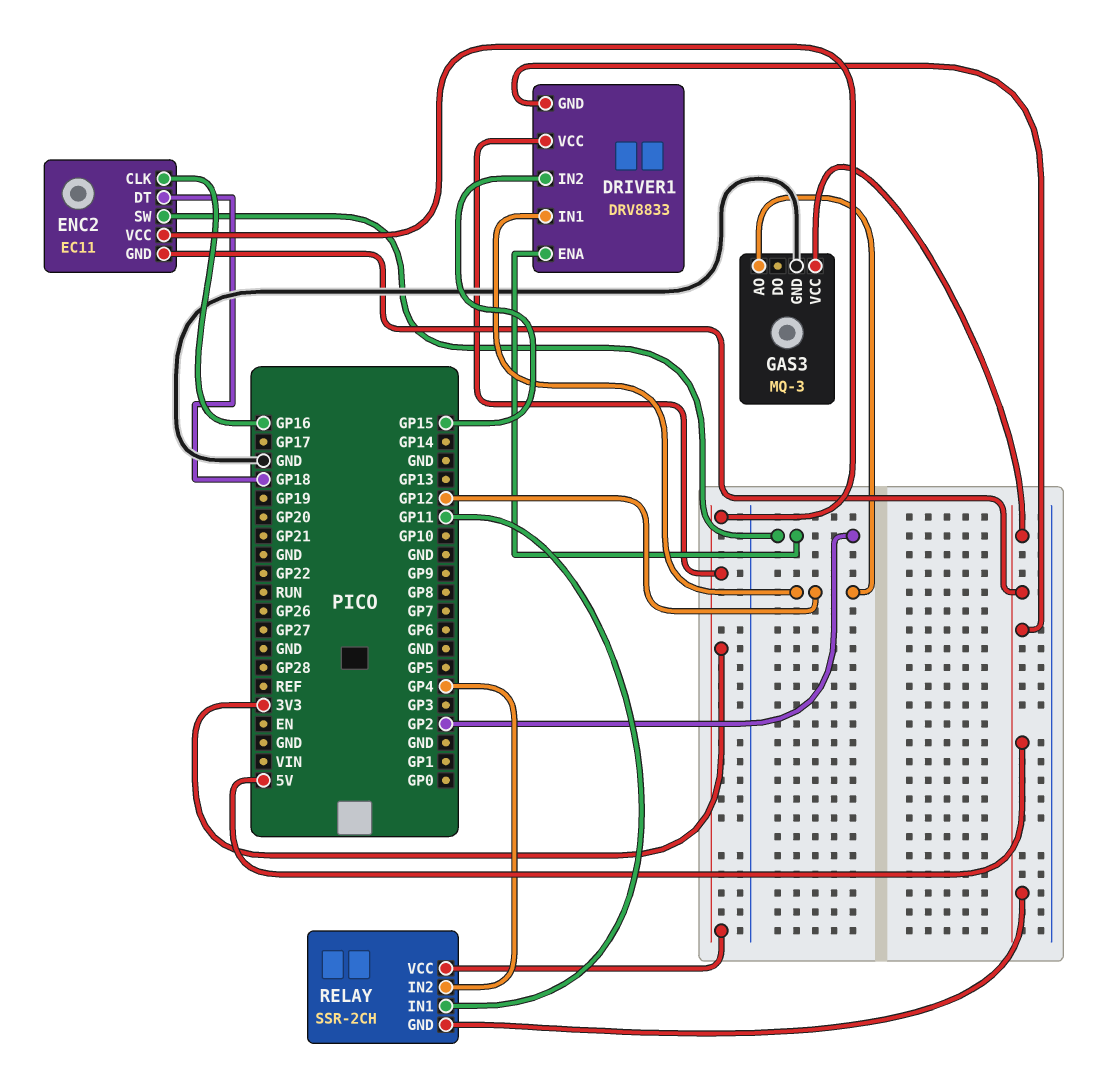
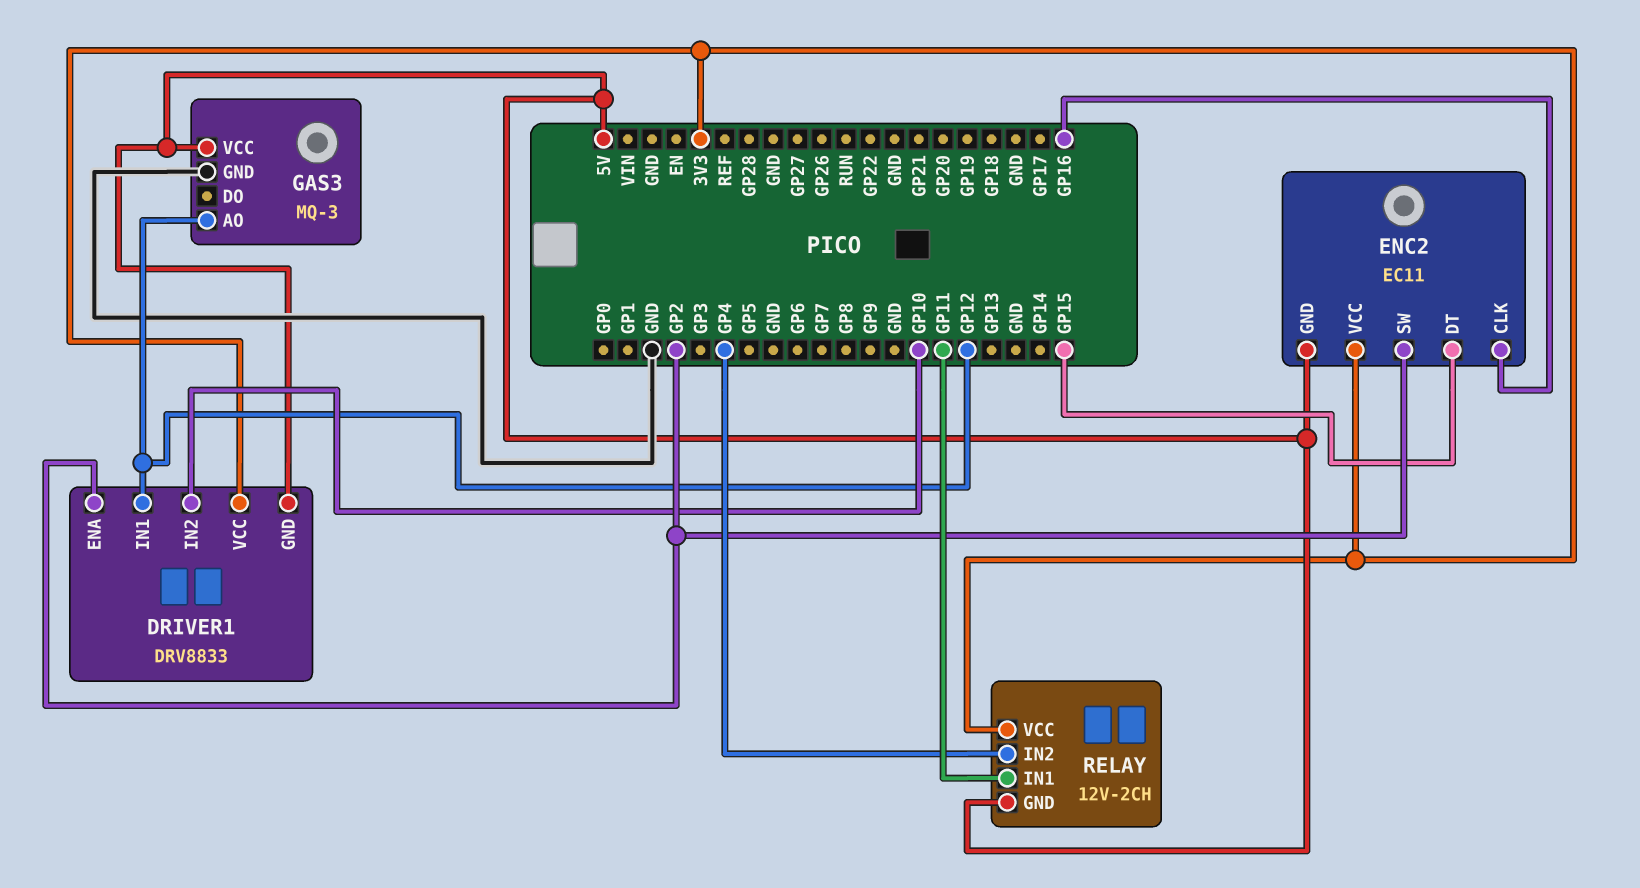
DRIVER1 pin IN2: GP15 -> GP10
ENC2 pin DT: GP18 -> GP15
RELAY: SSR-2CH -> 12V-2CH

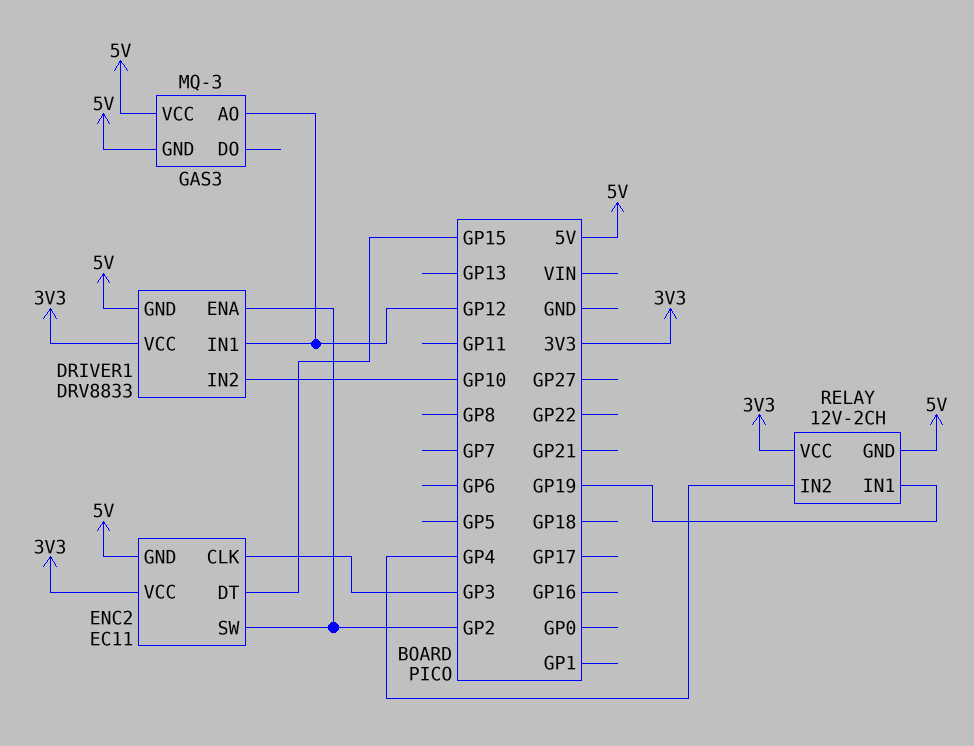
ENC2 pin CLK: GP16 -> GP3
GAS3 pin GND: GND -> 5V
RELAY pin IN1: GP11 -> GP19

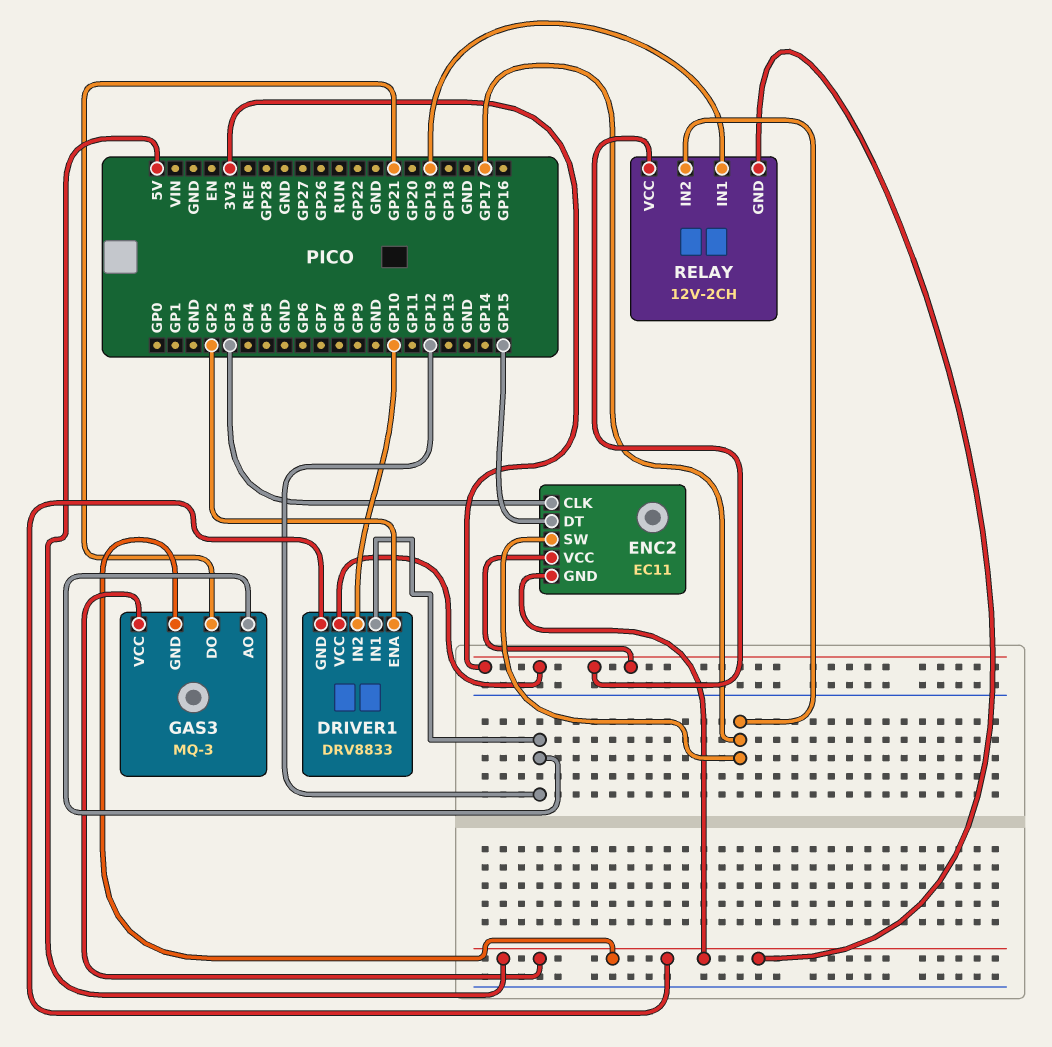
ENC2 pin SW: GP2 -> GP17
GAS3 pin DO: none -> GP21
RELAY pin IN2: GP4 -> GP17

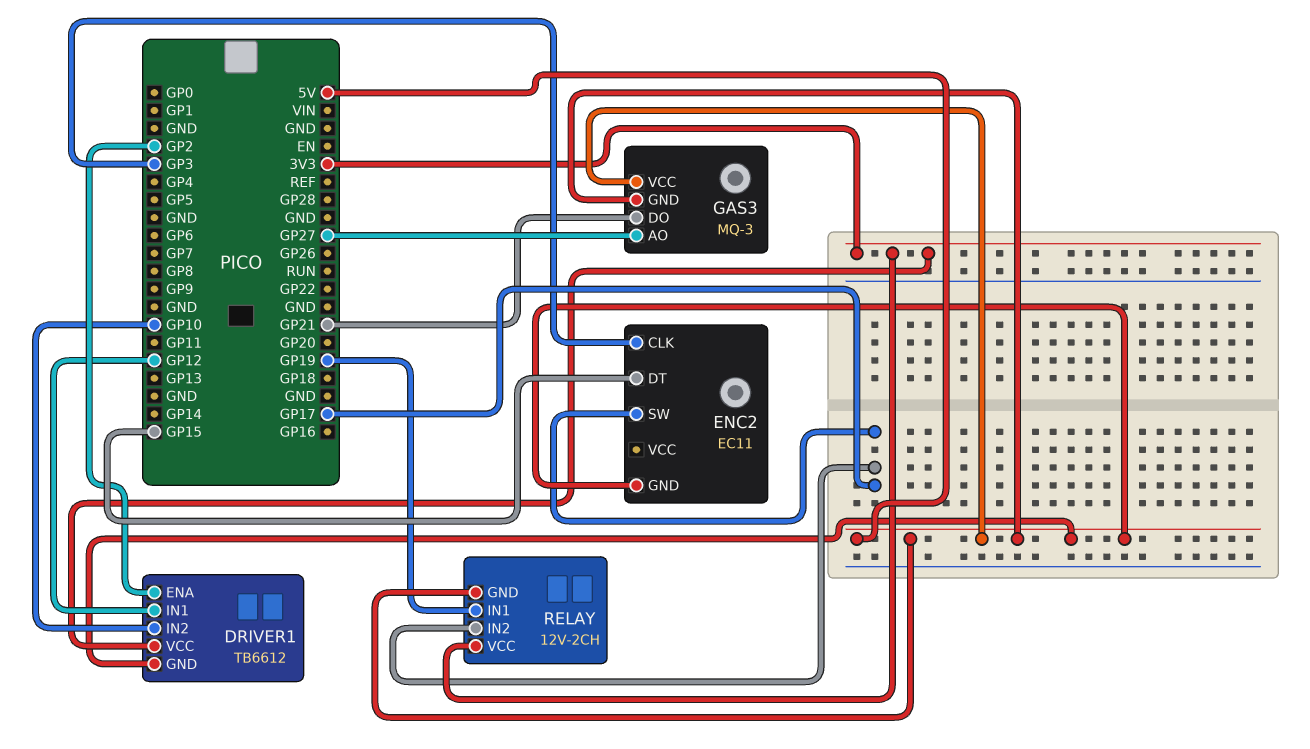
DRIVER1: DRV8833 -> TB6612
ENC2 pin VCC: 3V3 -> none
GAS3 pin AO: GP12 -> GP27

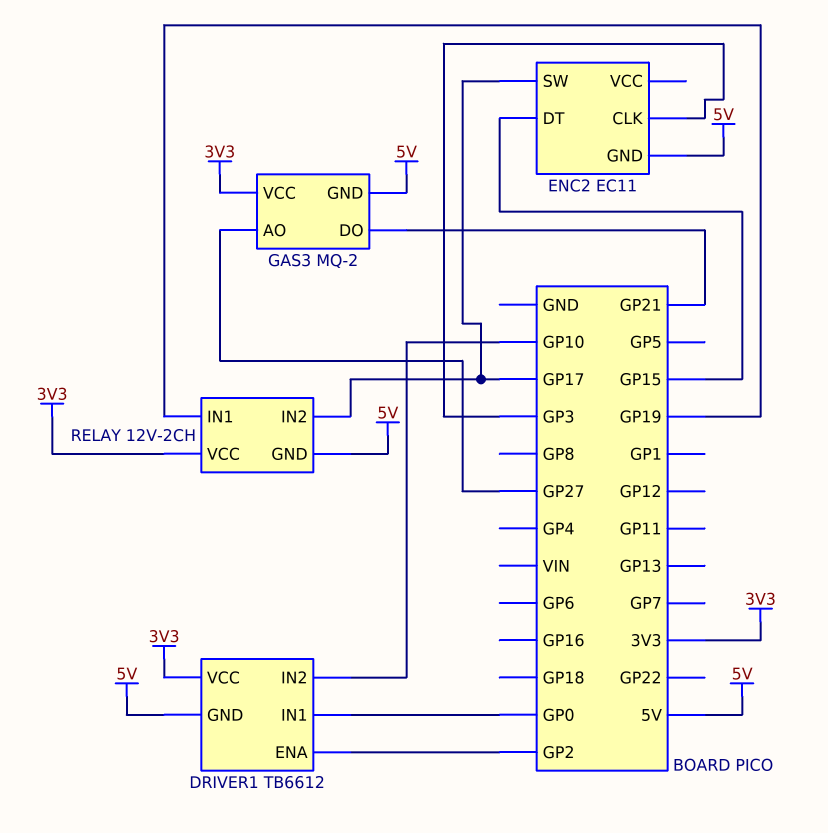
DRIVER1 pin IN1: GP12 -> GP0
GAS3: MQ-3 -> MQ-2
GAS3 pin VCC: 5V -> 3V3

